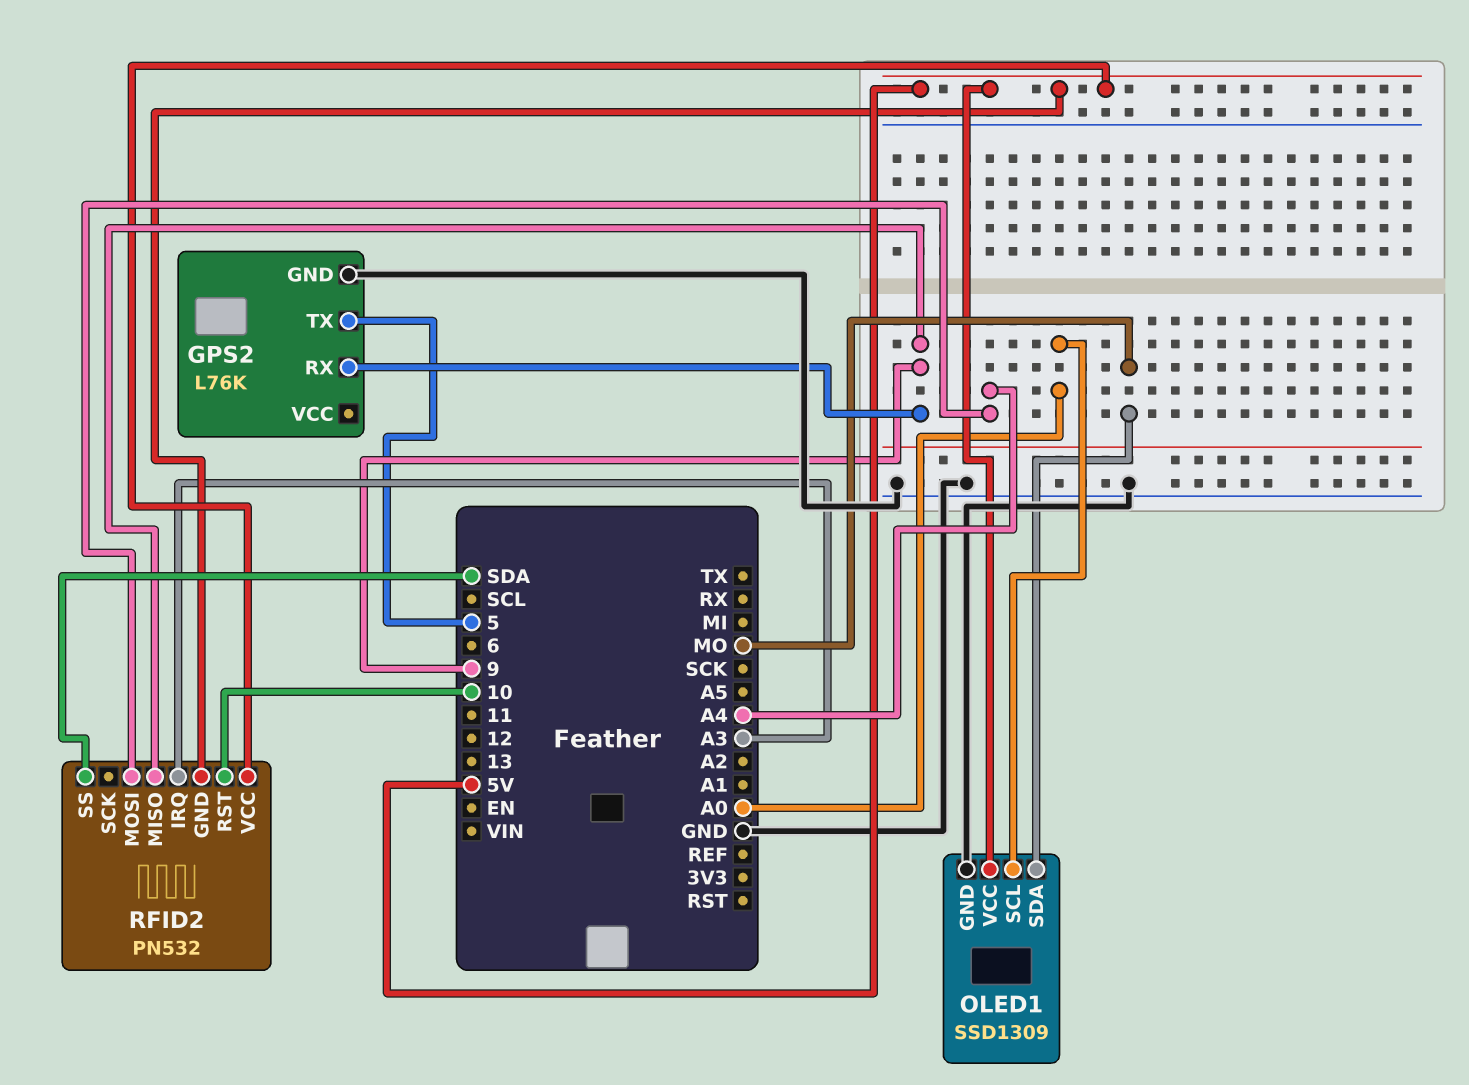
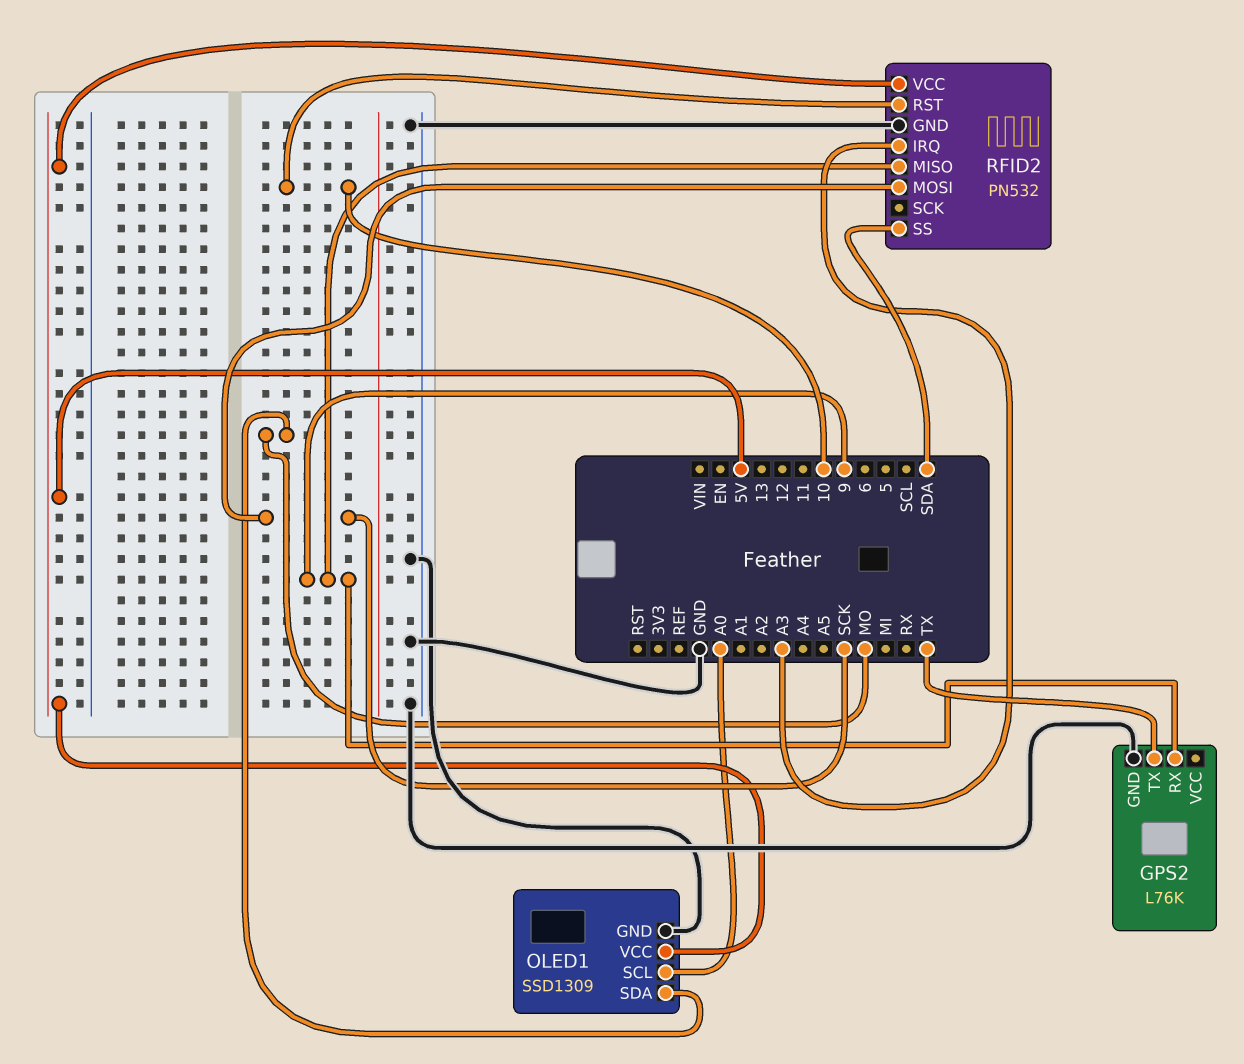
GPS2 pin TX: 5 -> TX
RFID2 pin GND: 5V -> GND
RFID2 pin MOSI: A4 -> SCK

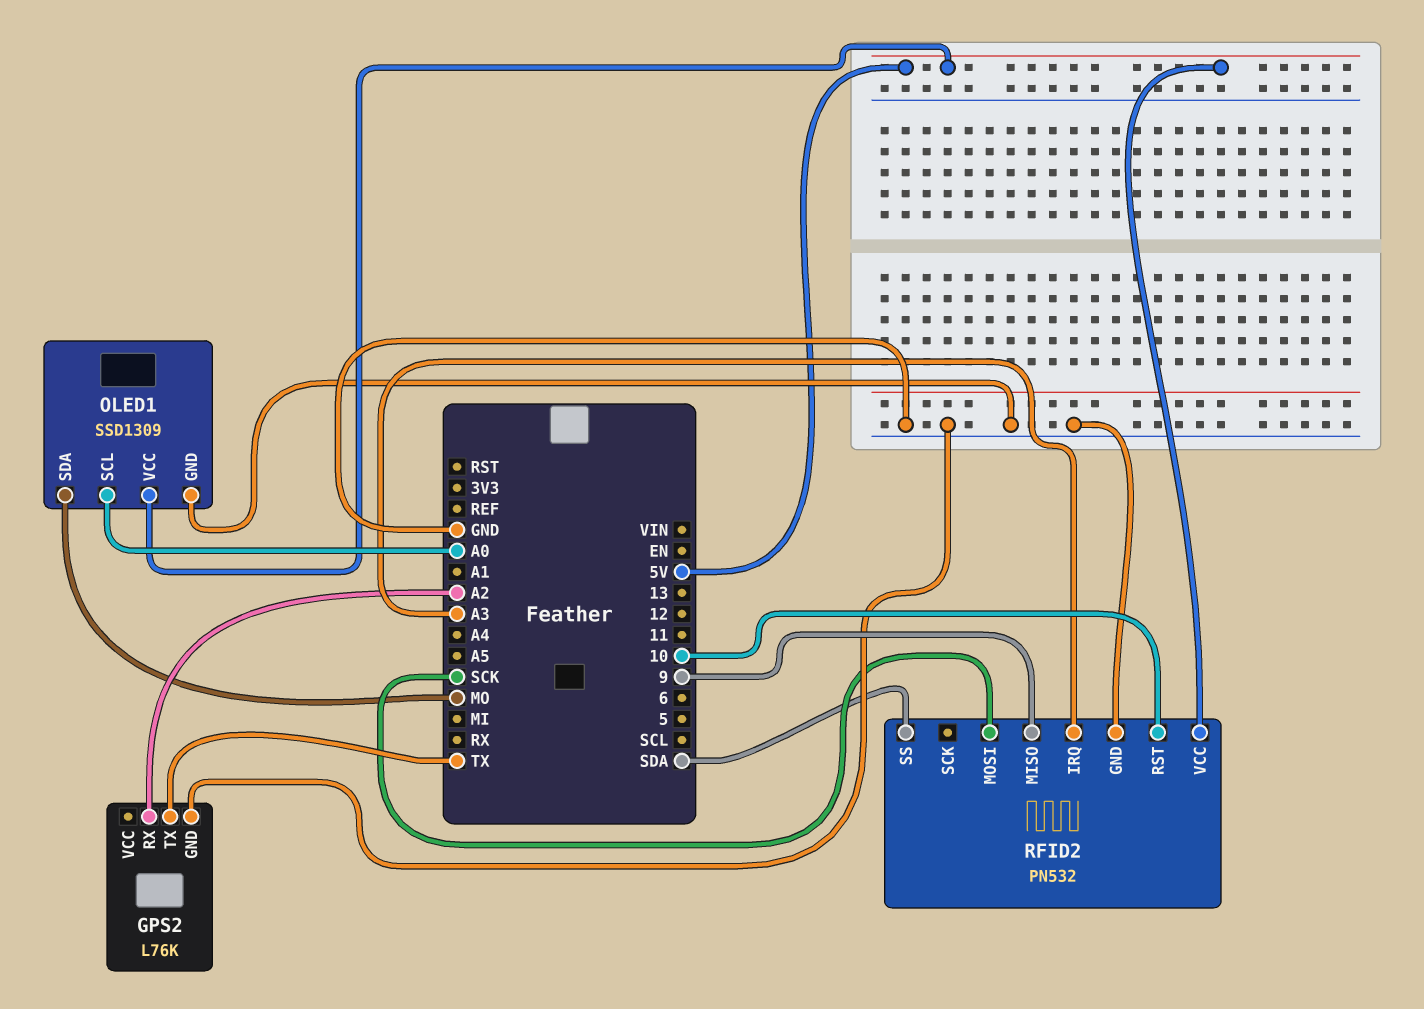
GPS2 pin RX: 9 -> A2

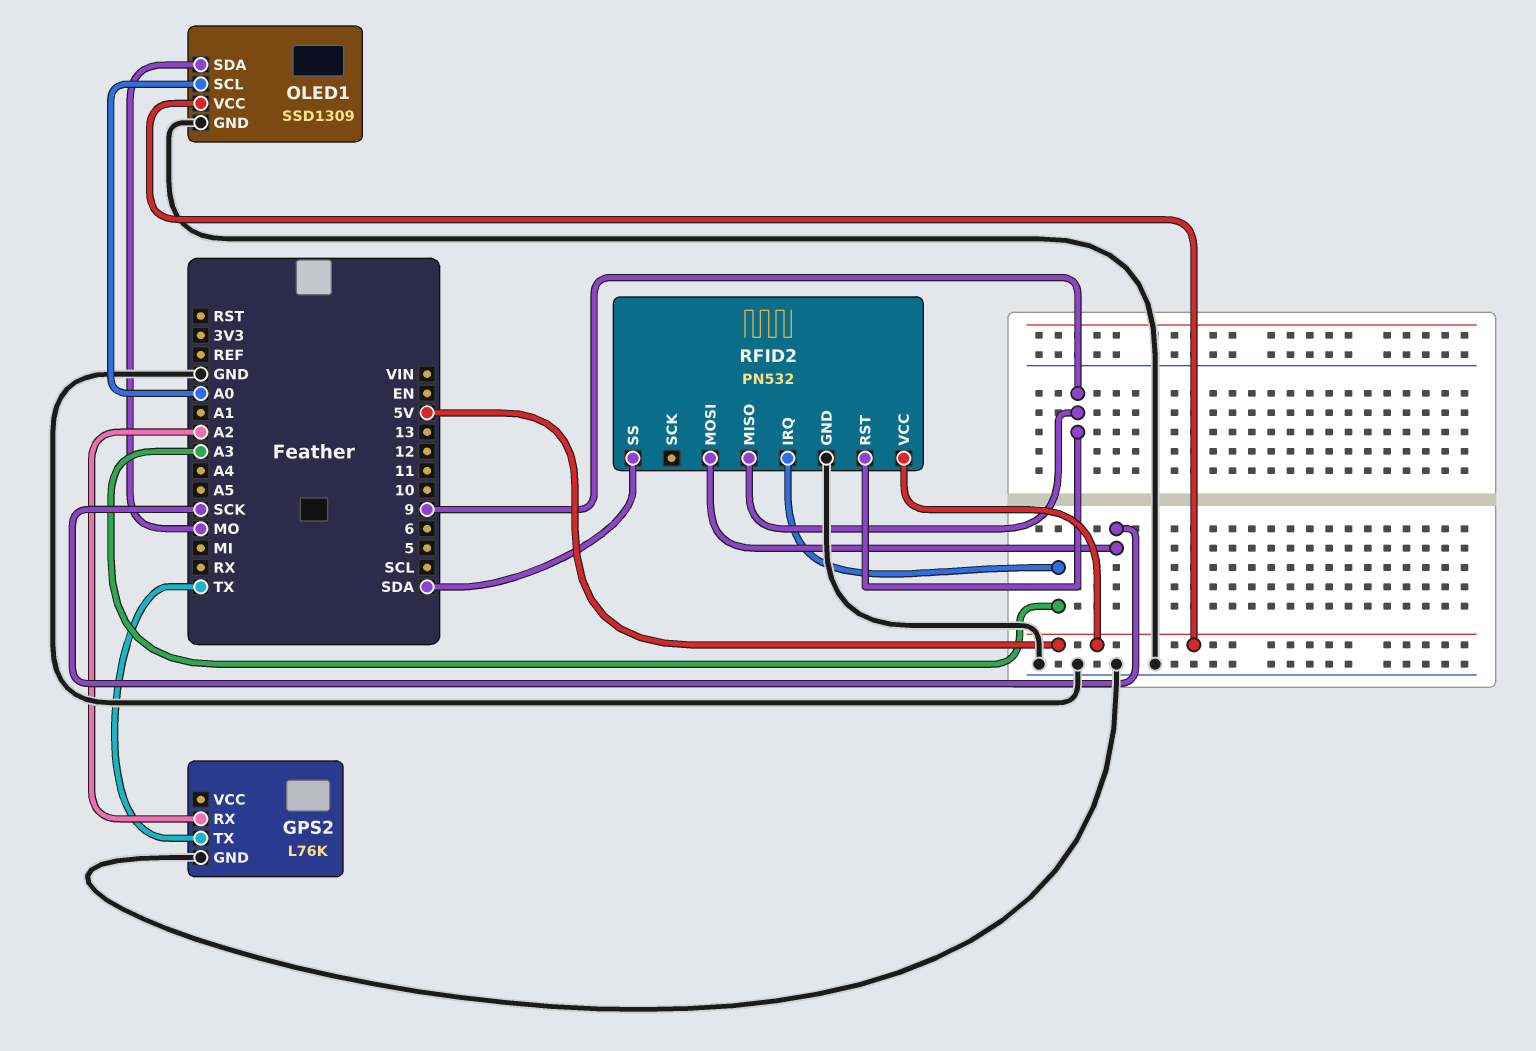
RFID2 pin RST: 10 -> 9

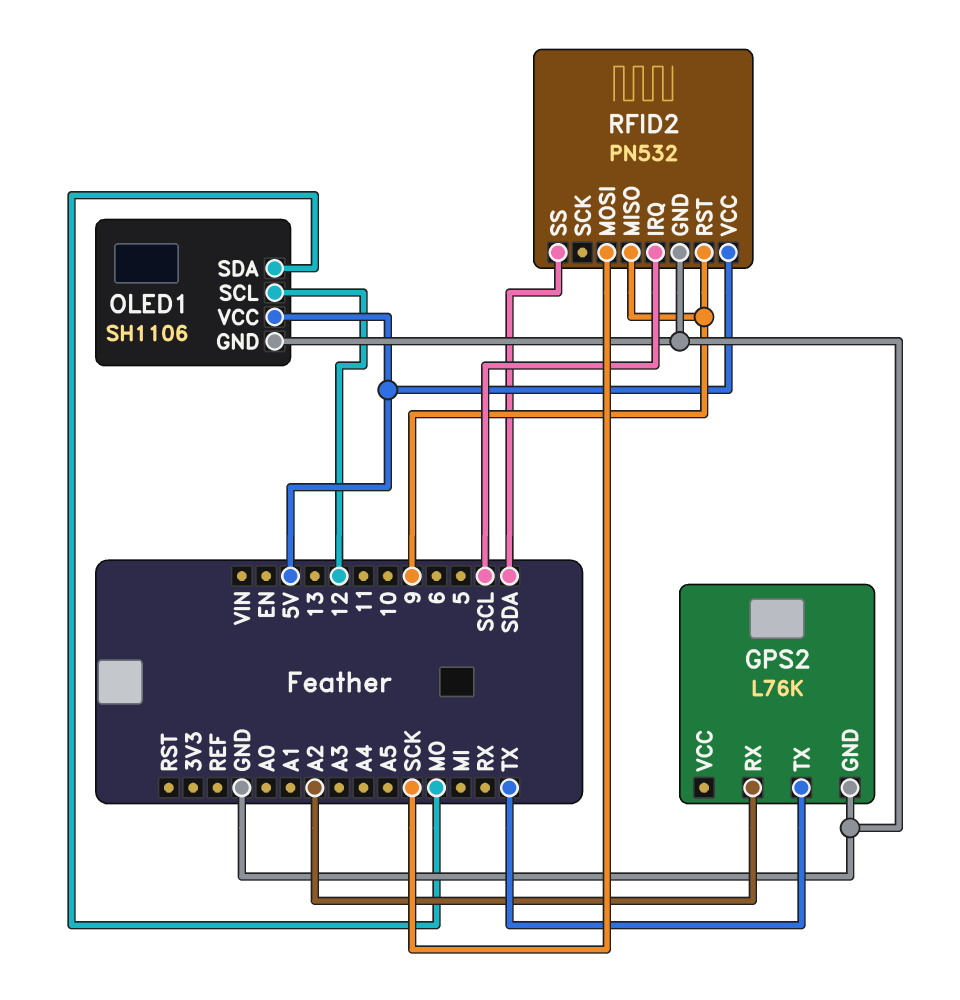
OLED1: SSD1309 -> SH1106
OLED1 pin SCL: A0 -> 12
RFID2 pin IRQ: A3 -> SCL

